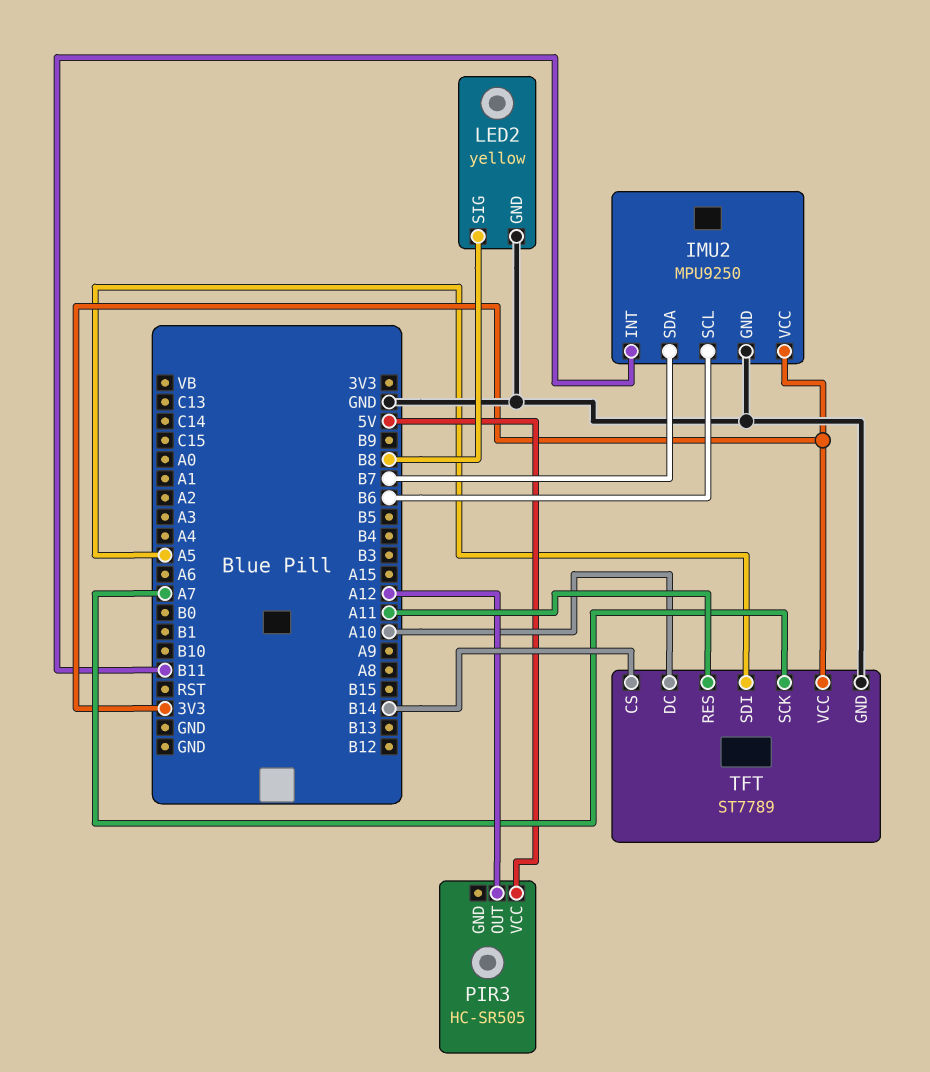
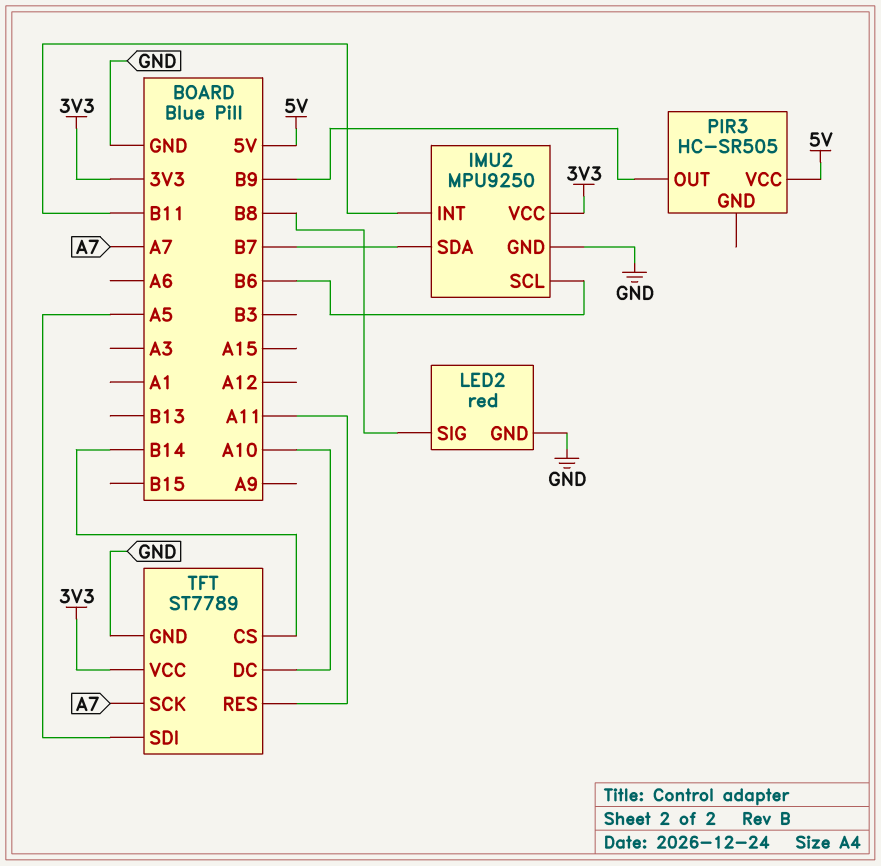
LED2: yellow -> red
PIR3 pin OUT: A12 -> B9

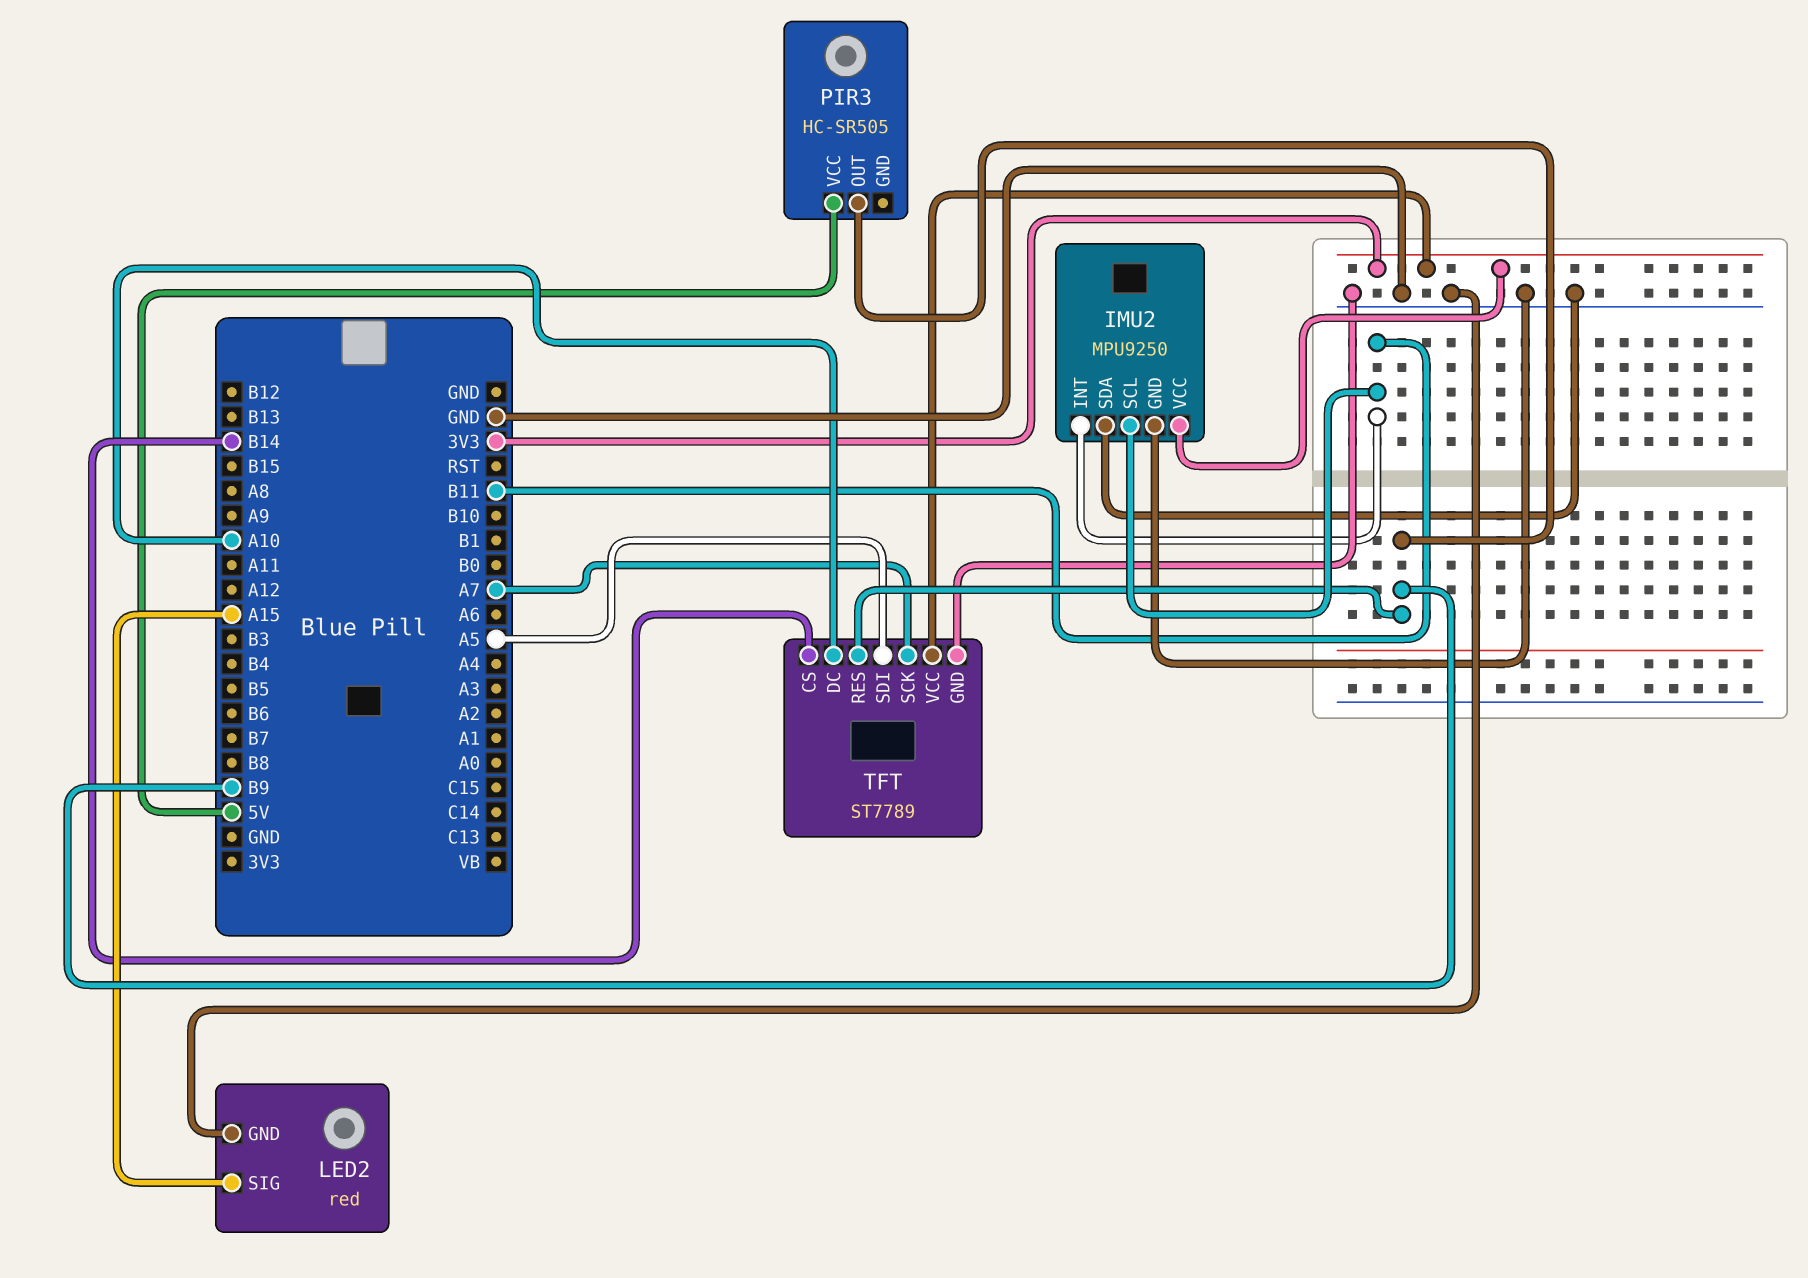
IMU2 pin SCL: B6 -> B11
IMU2 pin SDA: B7 -> GND
LED2 pin SIG: B8 -> A15
TFT pin RES: A11 -> B9

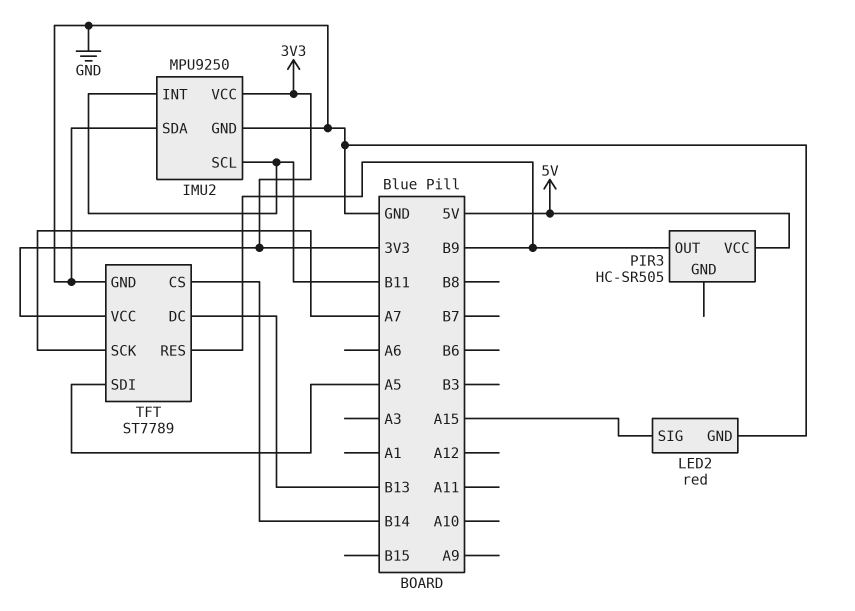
TFT pin DC: A10 -> B13

